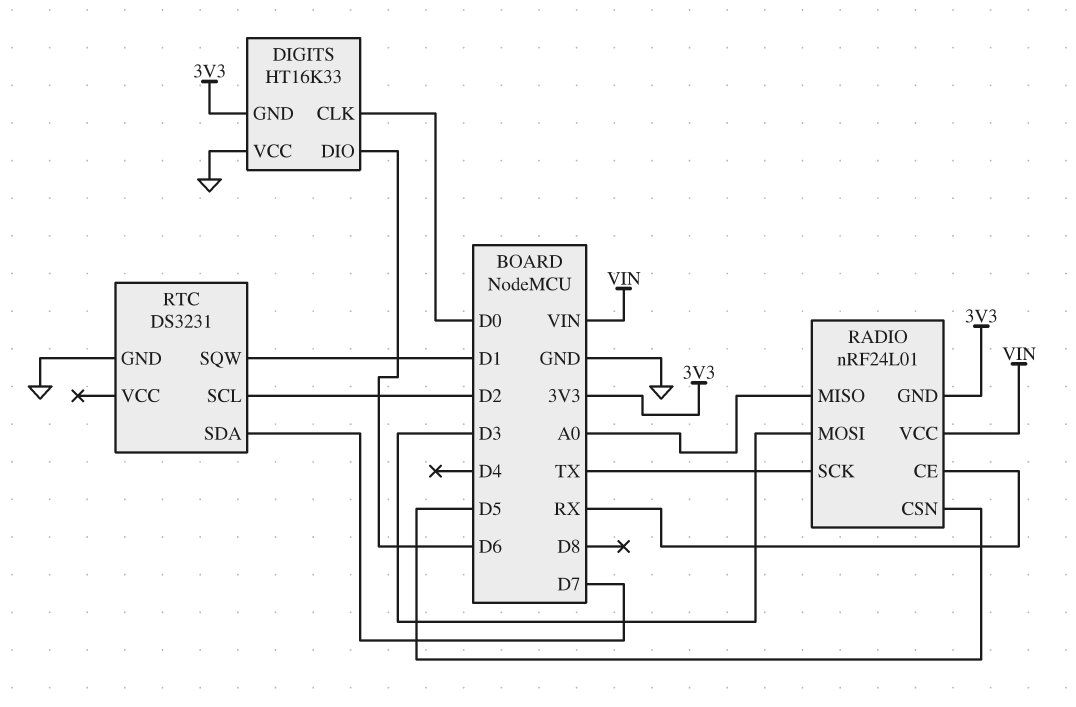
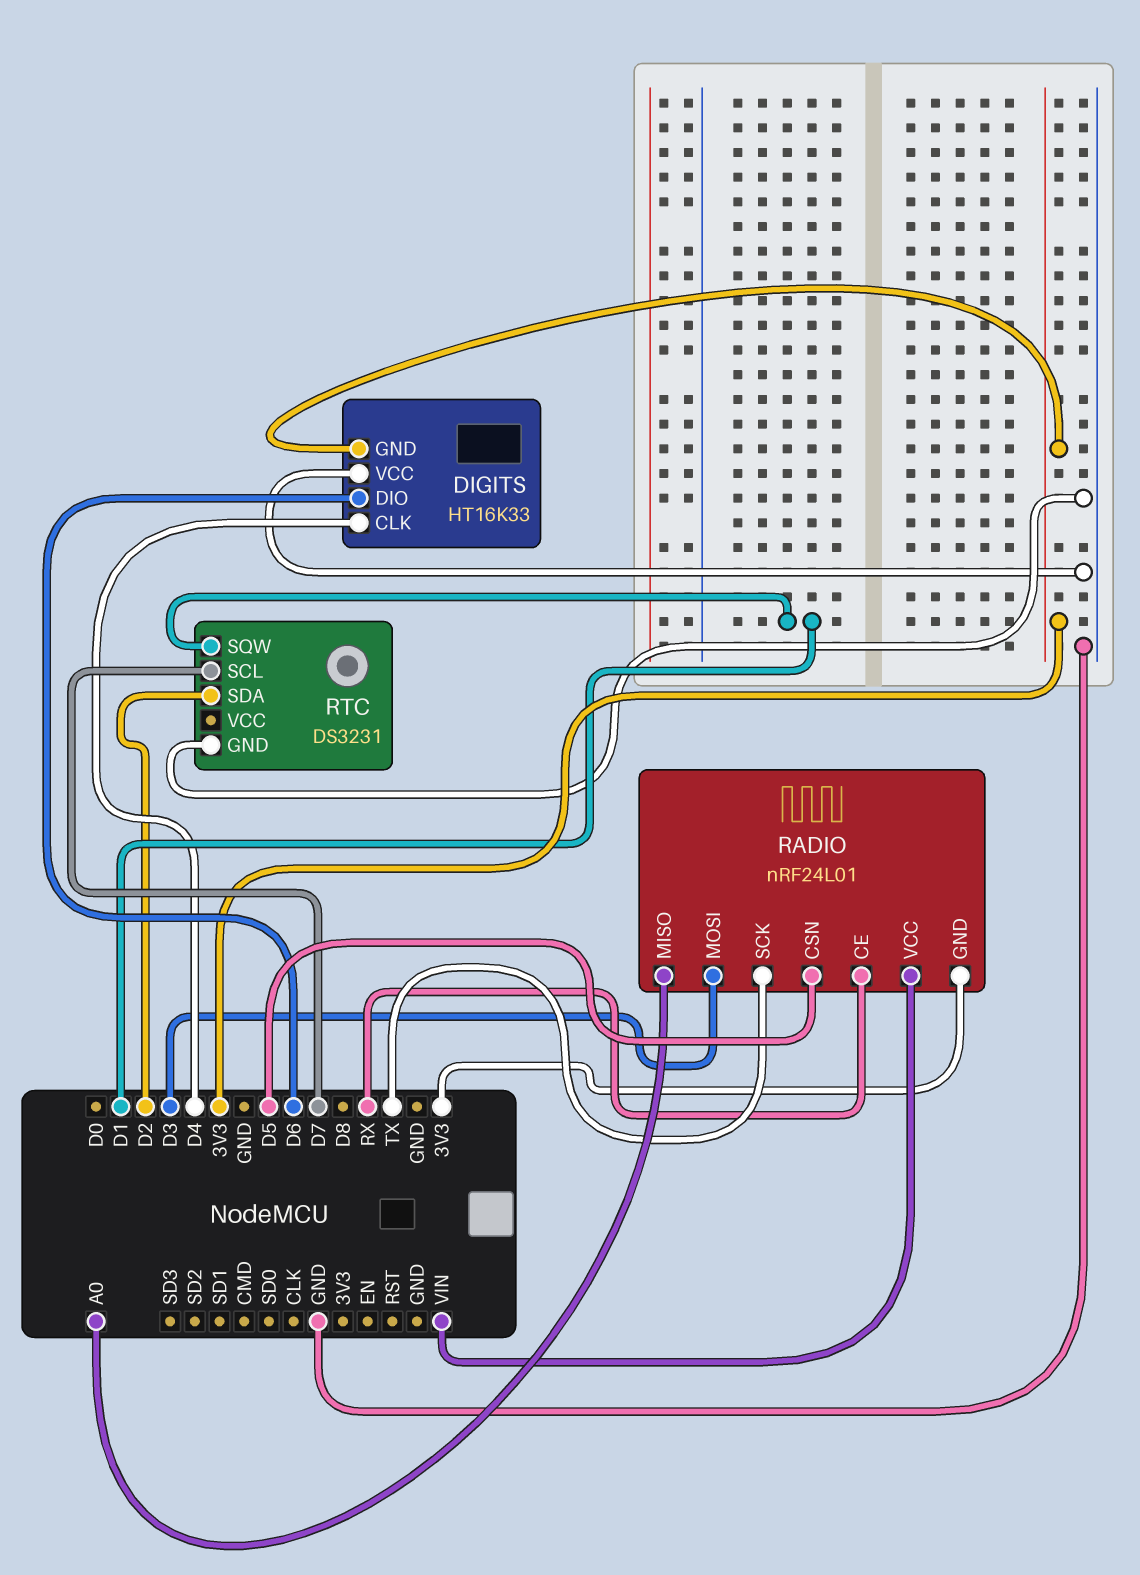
DIGITS pin CLK: D0 -> D4
RTC pin SCL: D2 -> D7
RTC pin SDA: D7 -> D2

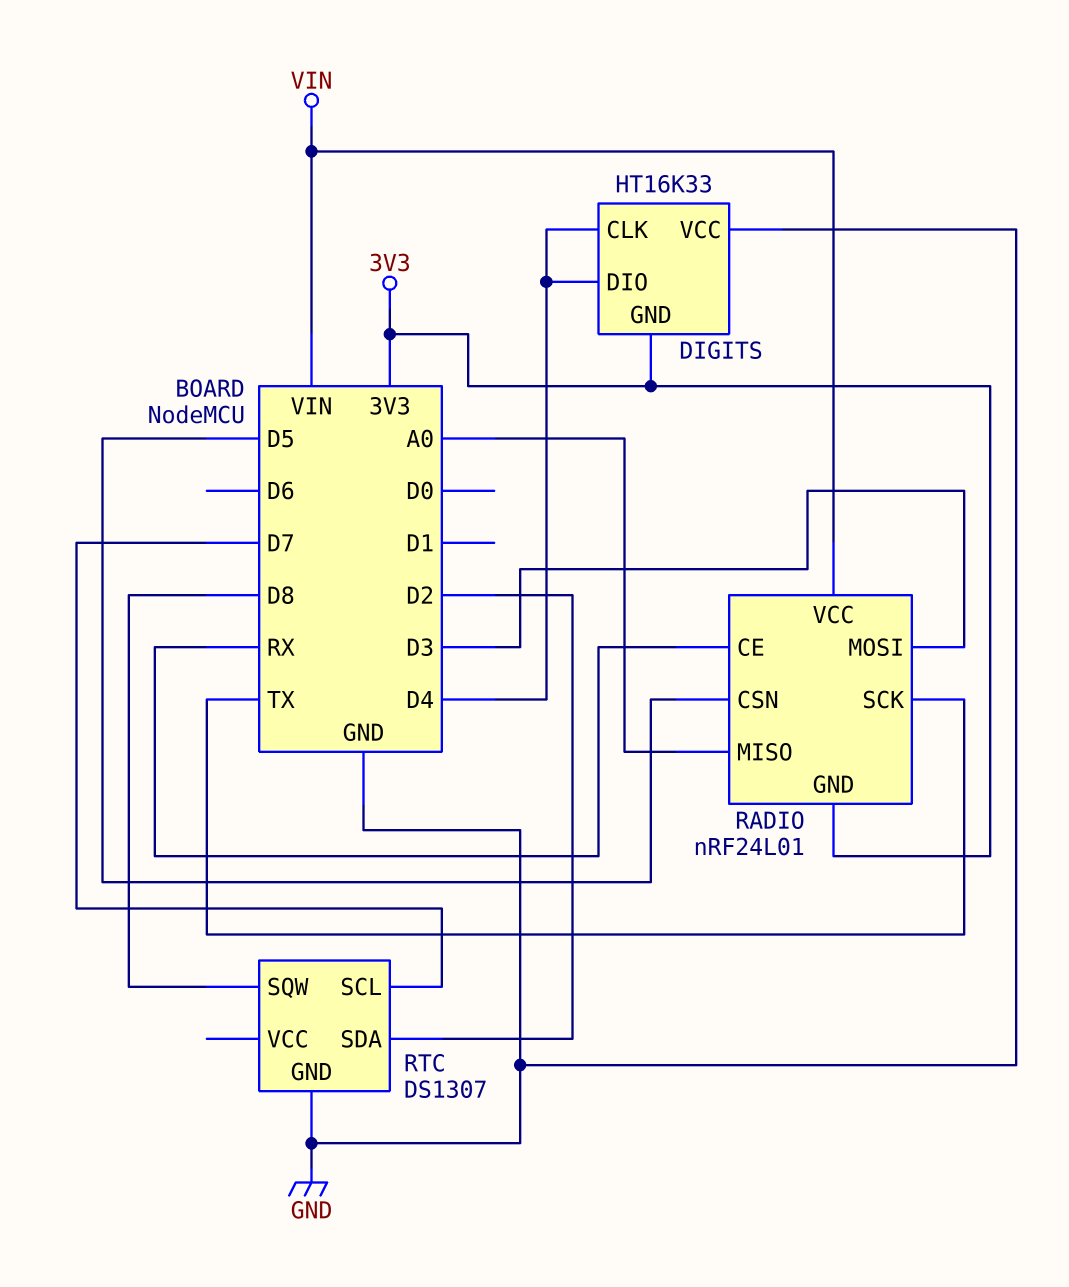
DIGITS pin DIO: D6 -> D4
RTC: DS3231 -> DS1307
RTC pin SQW: D1 -> D8

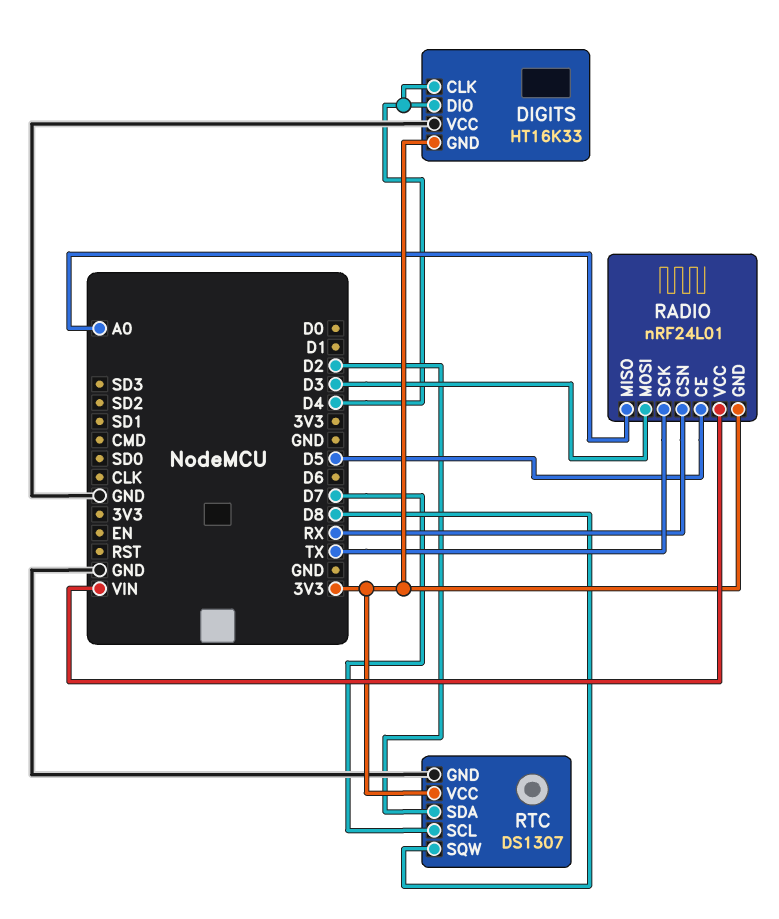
RADIO pin CE: RX -> D5
RADIO pin CSN: D5 -> RX
RTC pin VCC: none -> 3V3

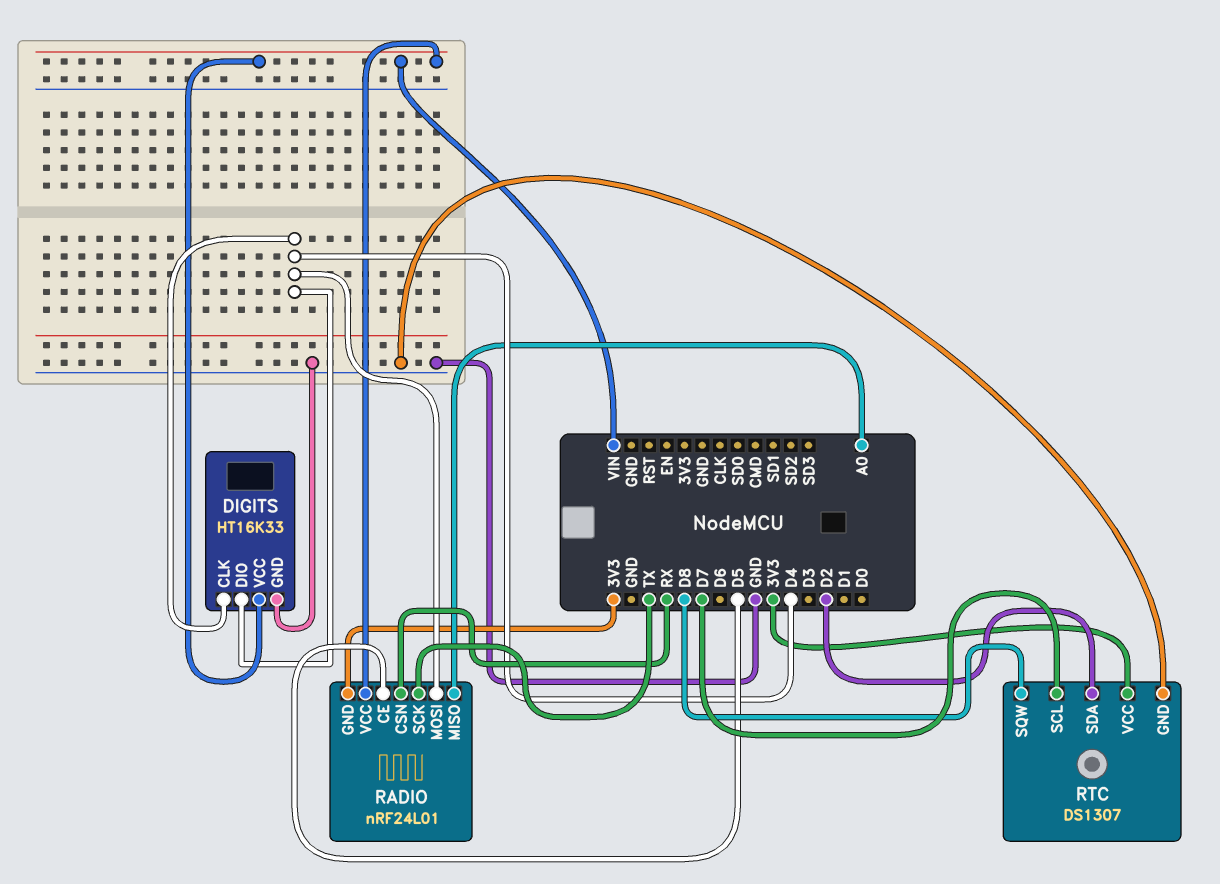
DIGITS pin GND: 3V3 -> GND
DIGITS pin VCC: GND -> VIN
RADIO pin MOSI: D3 -> D4

